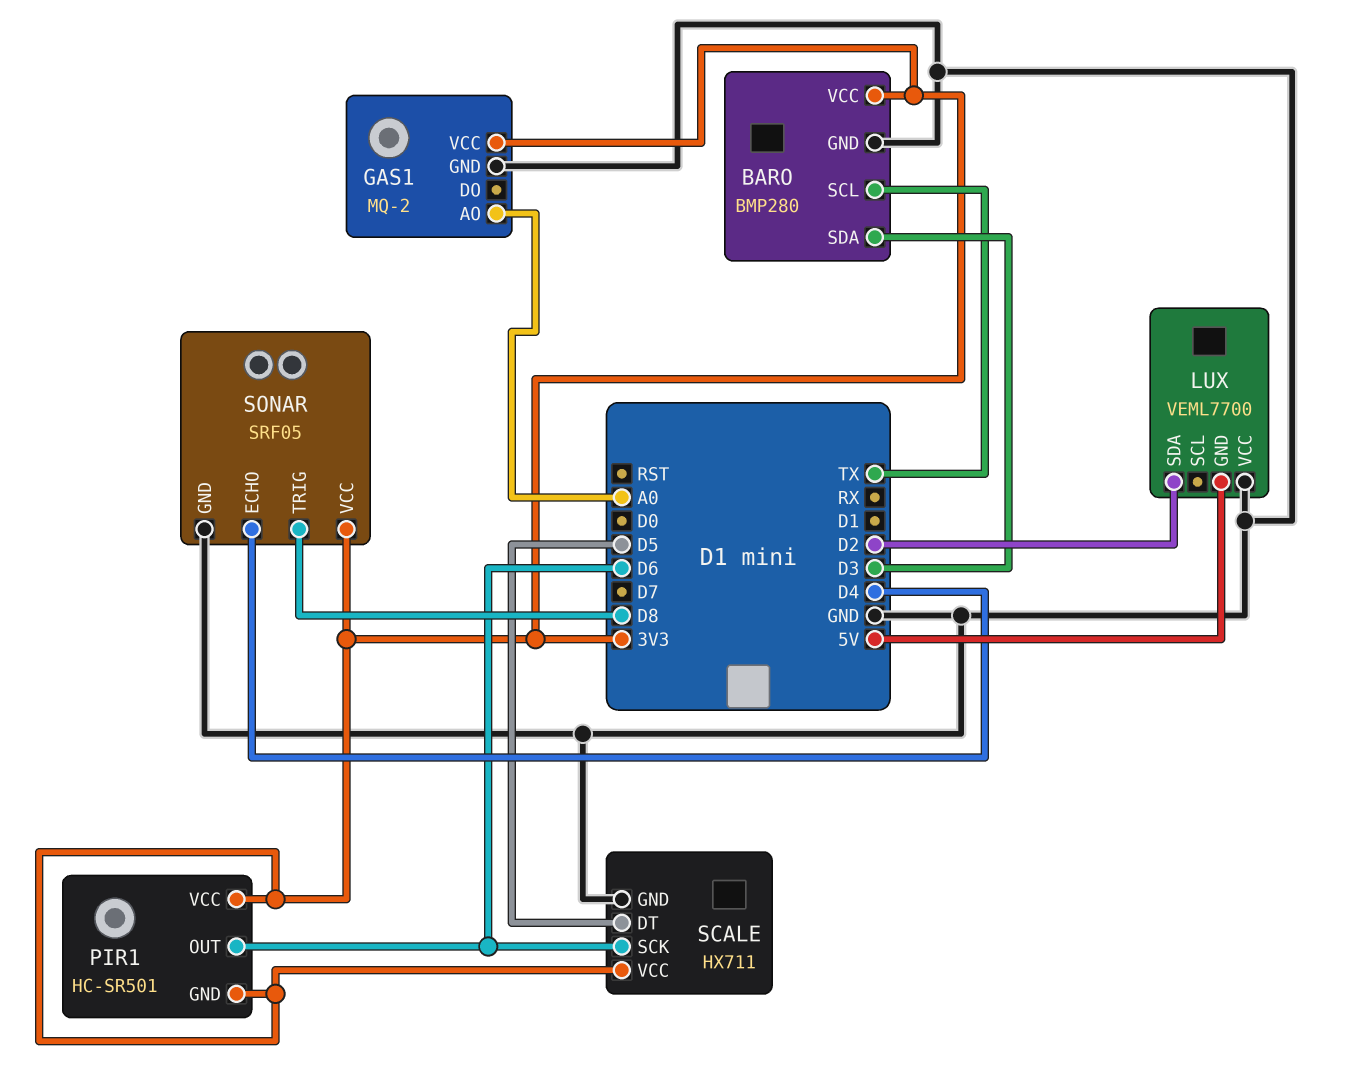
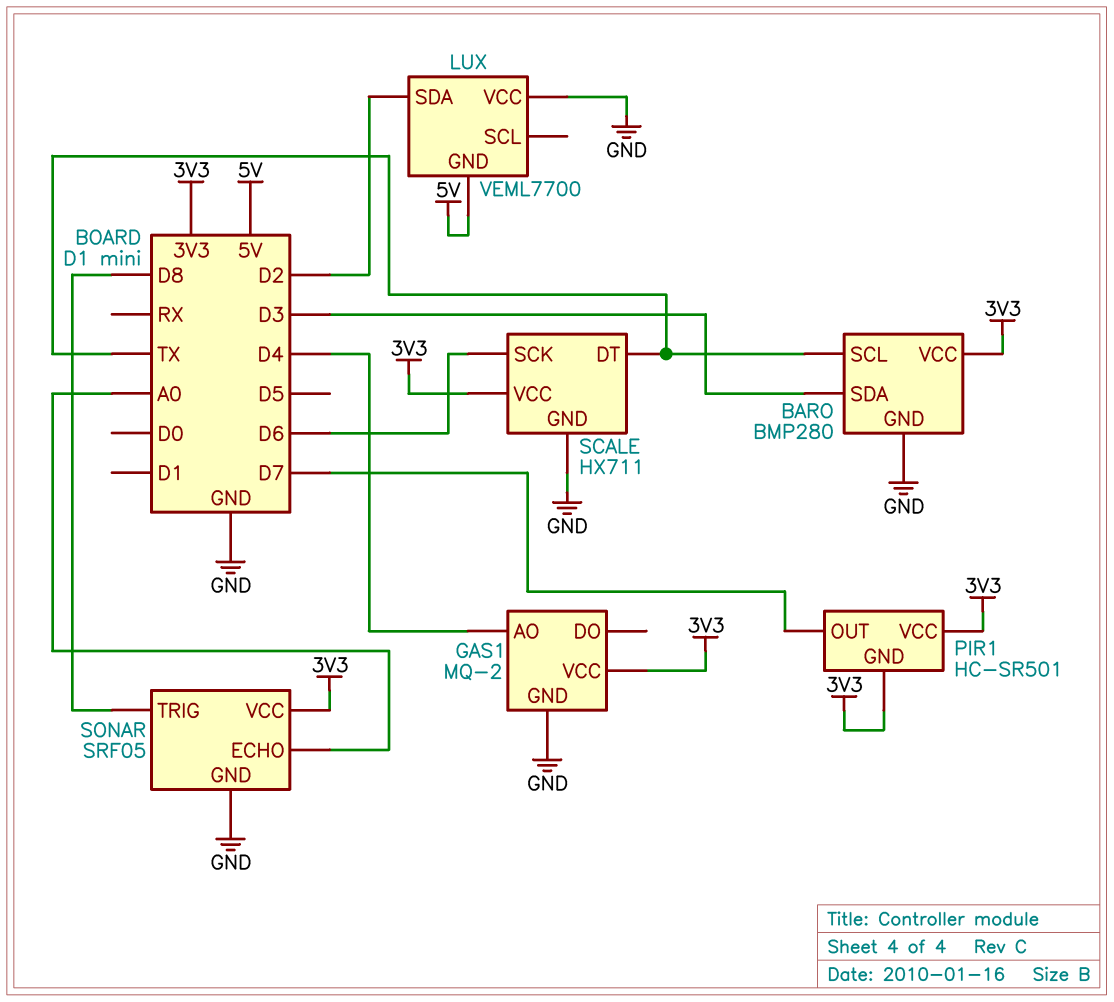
GAS1 pin AO: A0 -> D4
PIR1 pin OUT: D6 -> D7
SCALE pin DT: D5 -> TX
SONAR pin ECHO: D4 -> A0

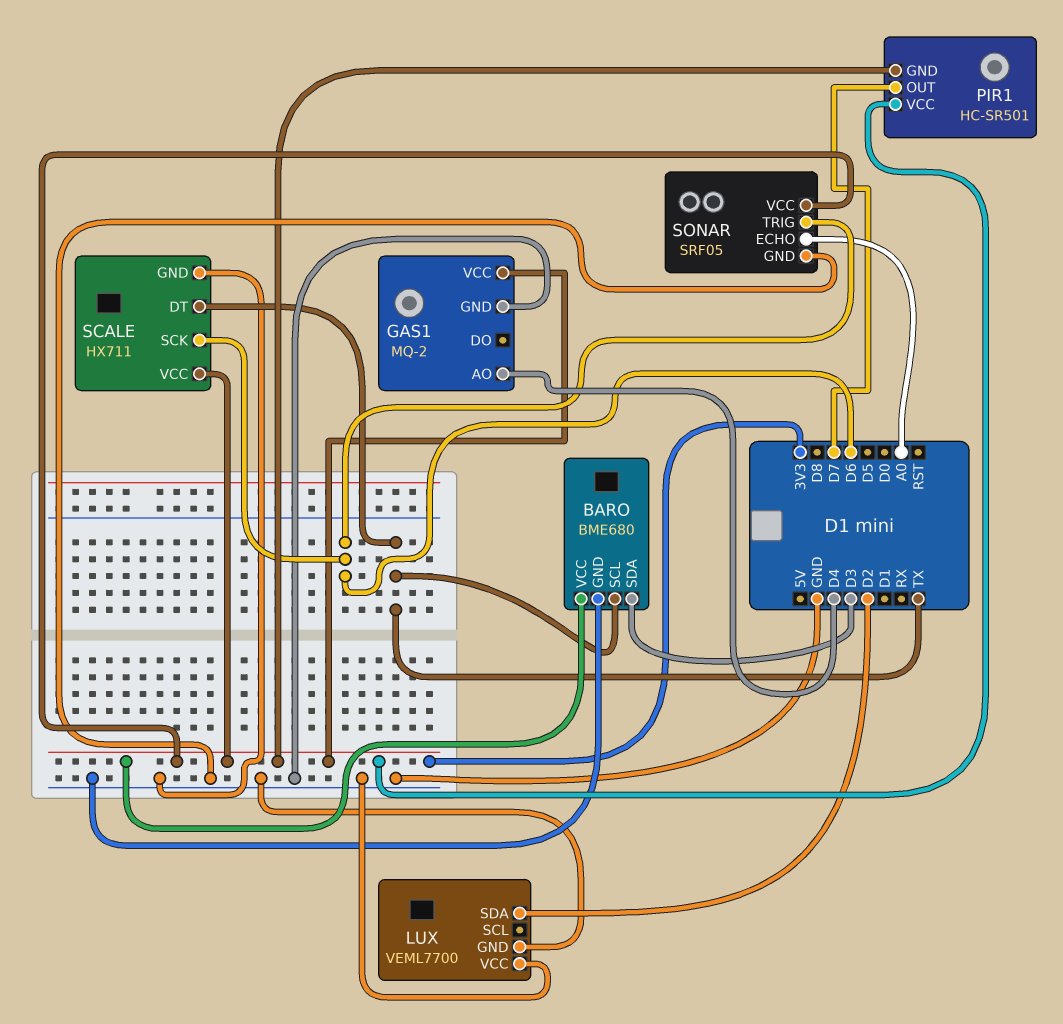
BARO: BMP280 -> BME680
LUX pin GND: 5V -> GND
SONAR pin TRIG: D8 -> D6

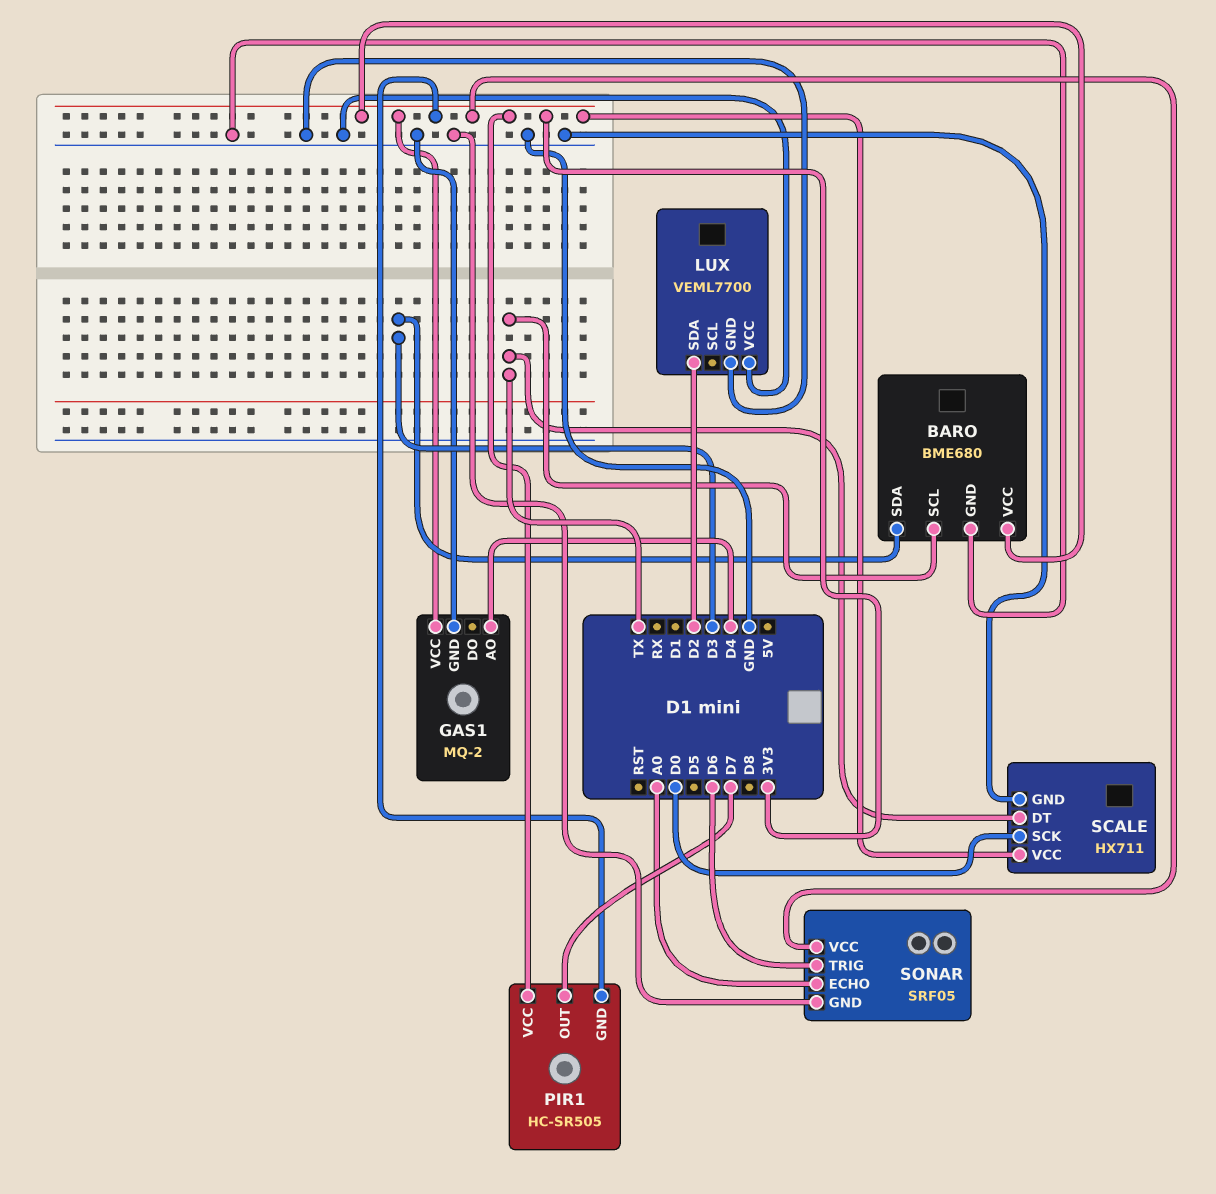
PIR1: HC-SR501 -> HC-SR505
SCALE pin SCK: D6 -> D0

